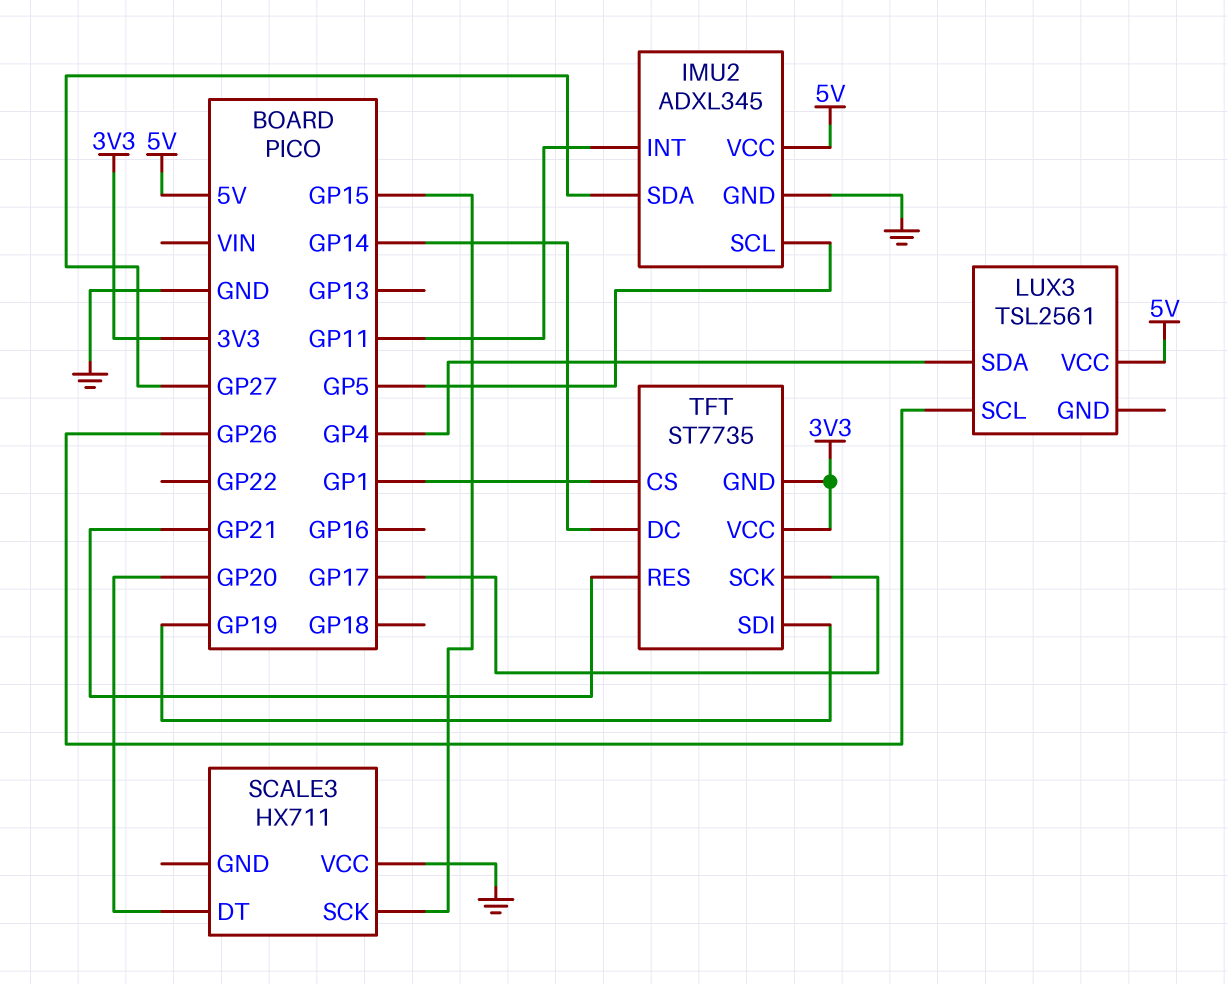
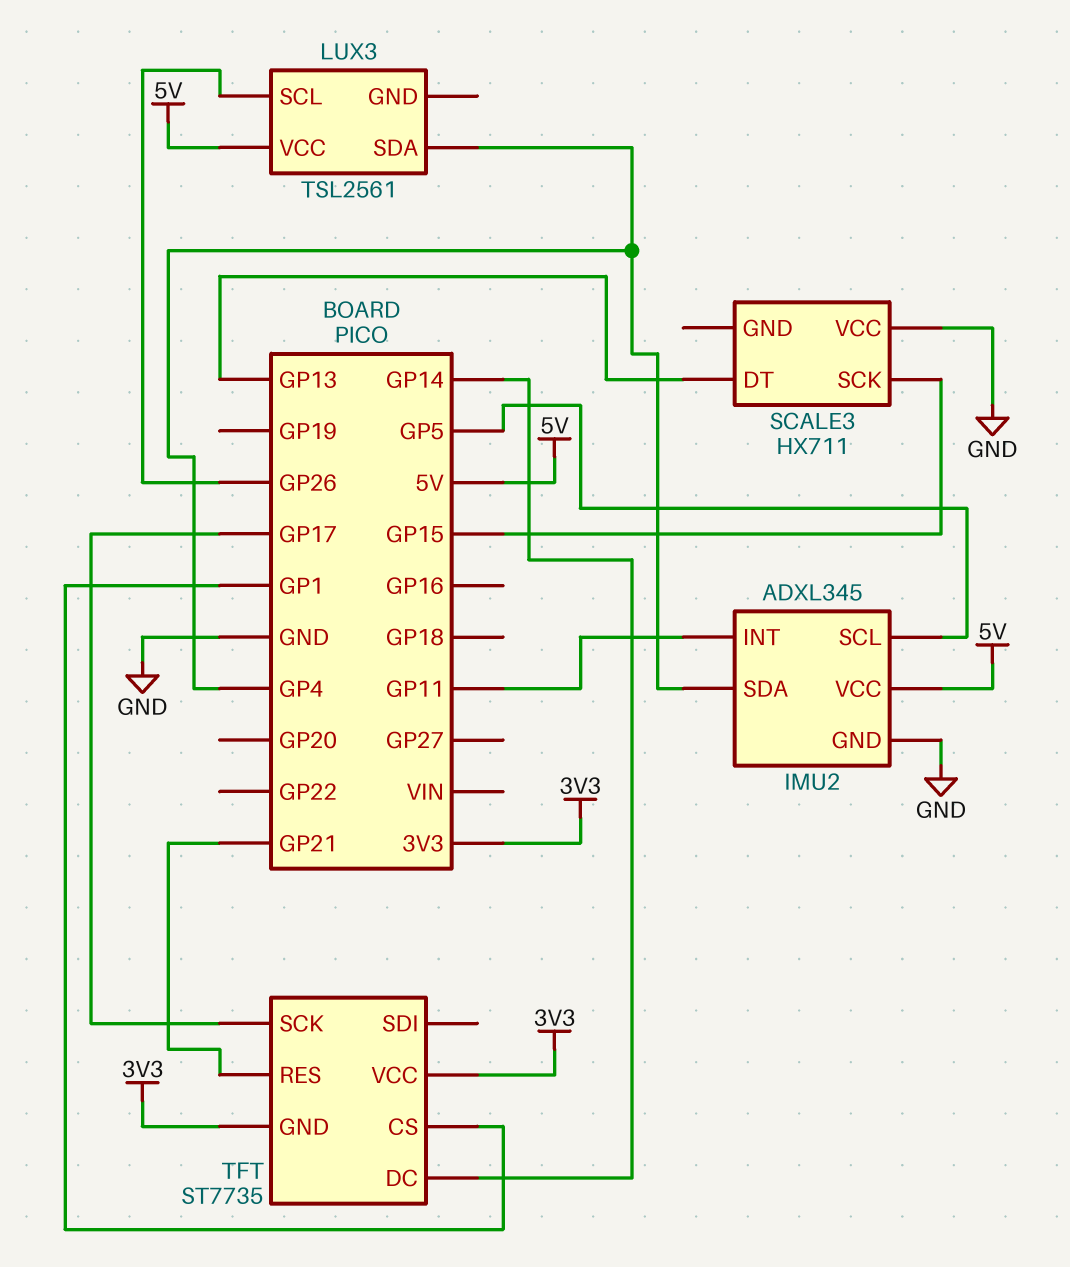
IMU2 pin SDA: GP27 -> GP4
SCALE3 pin DT: GP20 -> GP13
TFT pin SDI: GP19 -> none

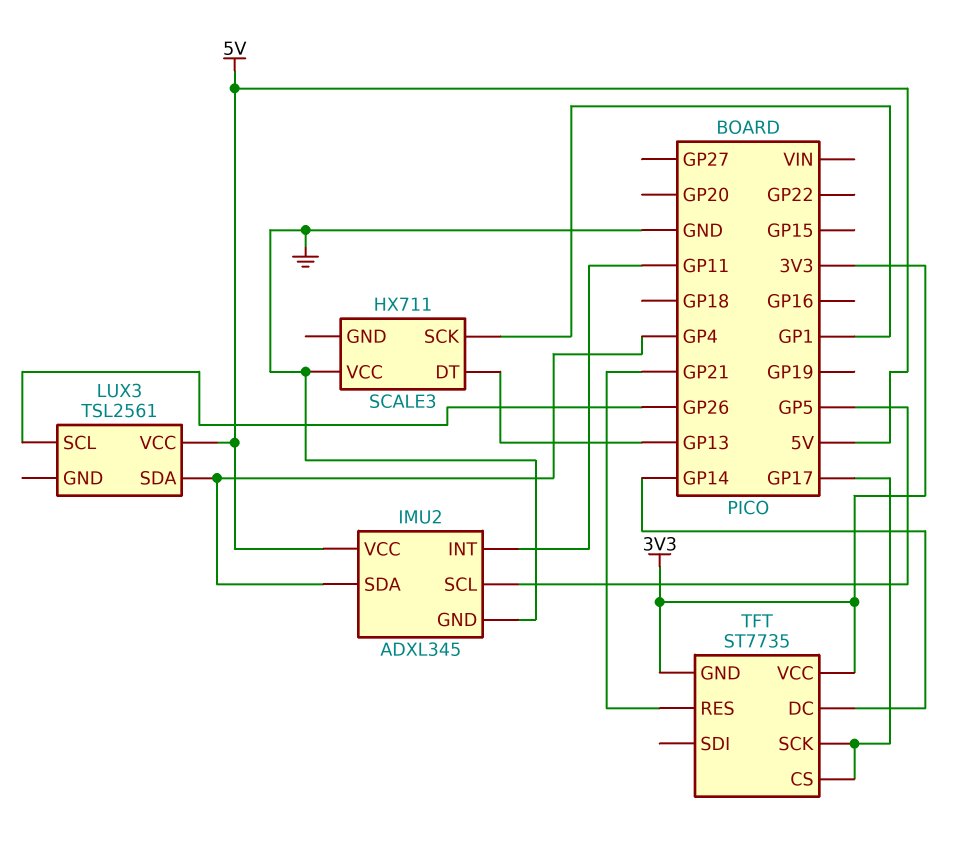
SCALE3 pin SCK: GP15 -> GP1
TFT pin CS: GP1 -> GP17

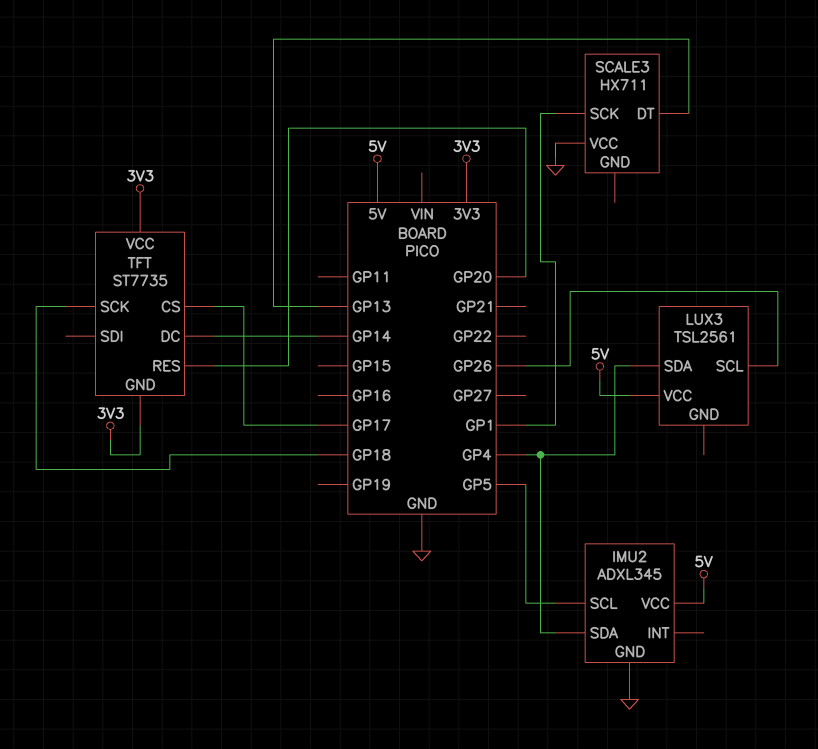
IMU2 pin INT: GP11 -> none
TFT pin RES: GP21 -> GP20
TFT pin SCK: GP17 -> GP18

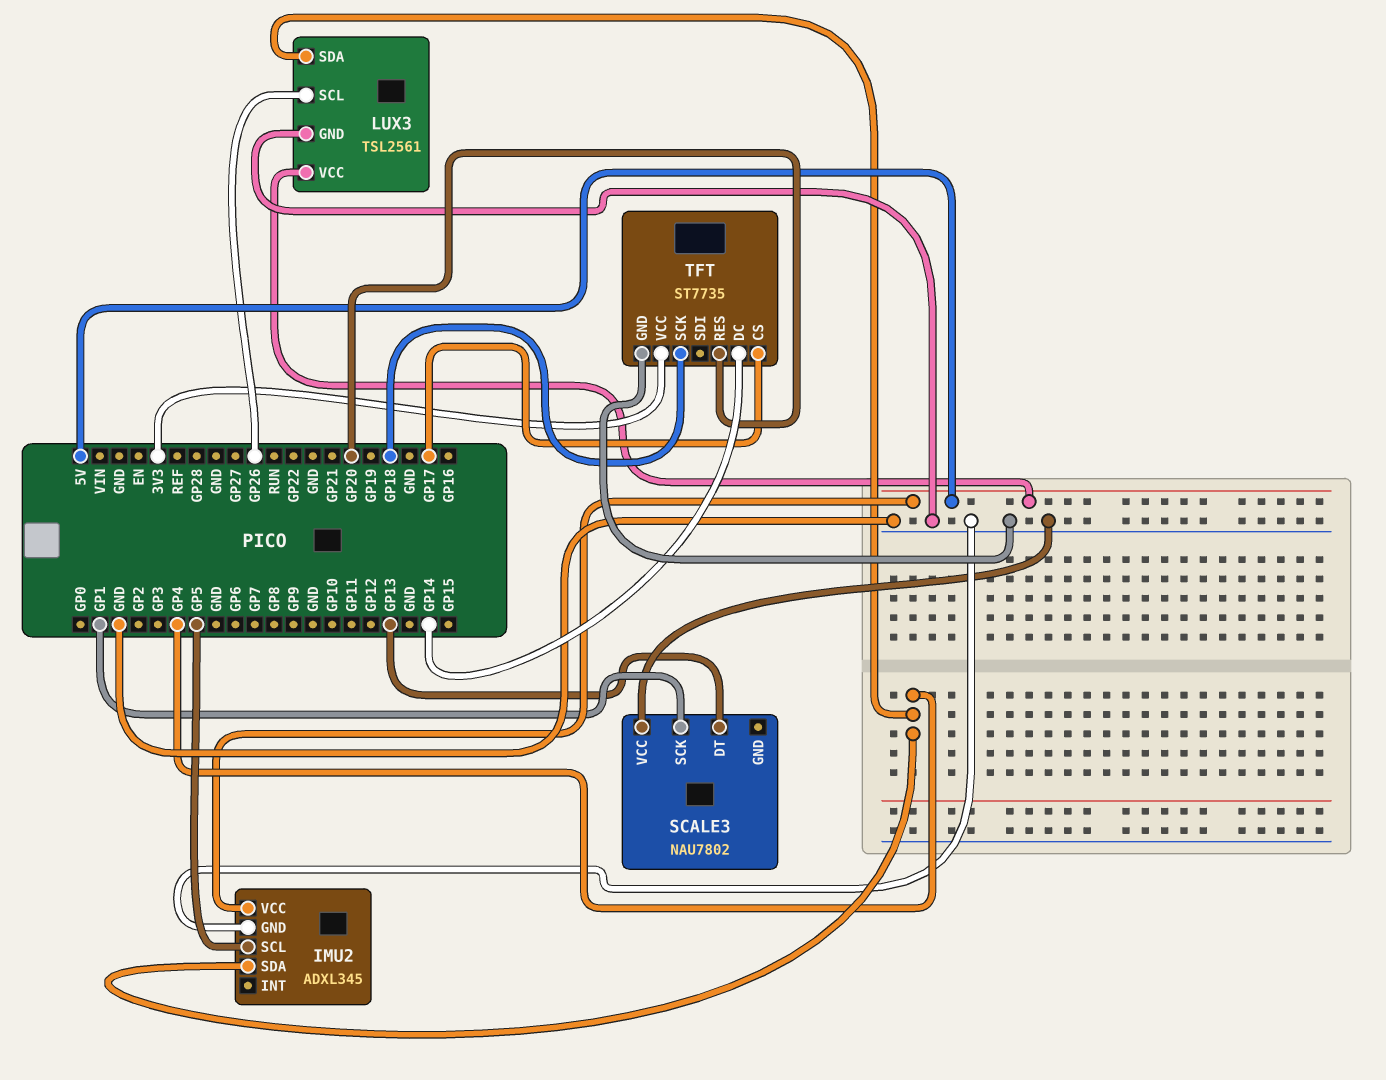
LUX3 pin GND: none -> GND
SCALE3: HX711 -> NAU7802
TFT pin GND: 3V3 -> GND

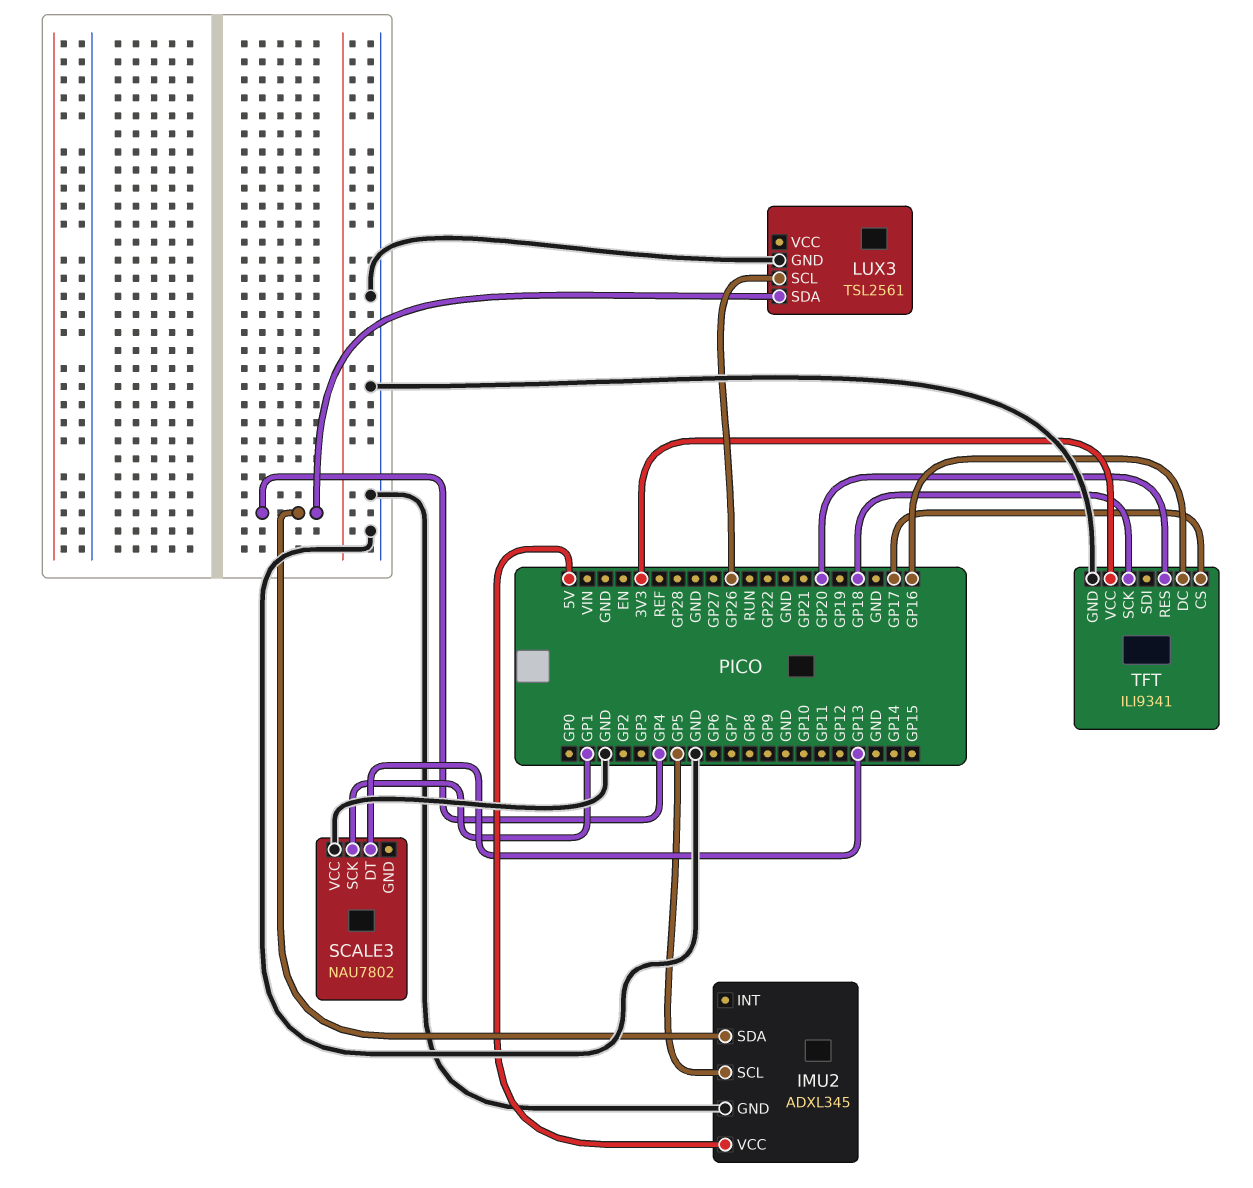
LUX3 pin VCC: 5V -> none
TFT: ST7735 -> ILI9341
TFT pin DC: GP14 -> GP16

